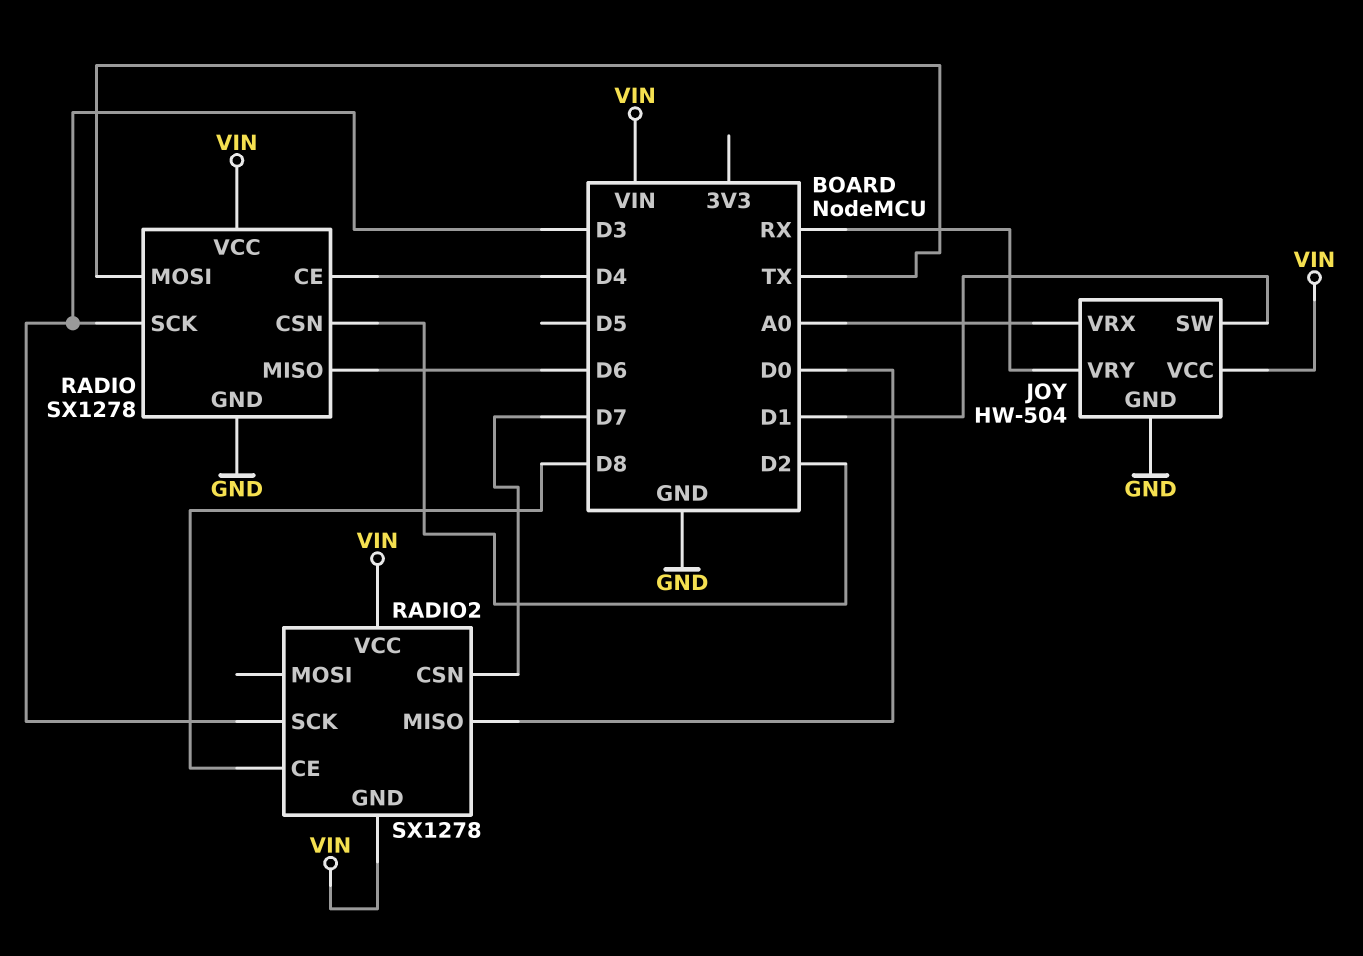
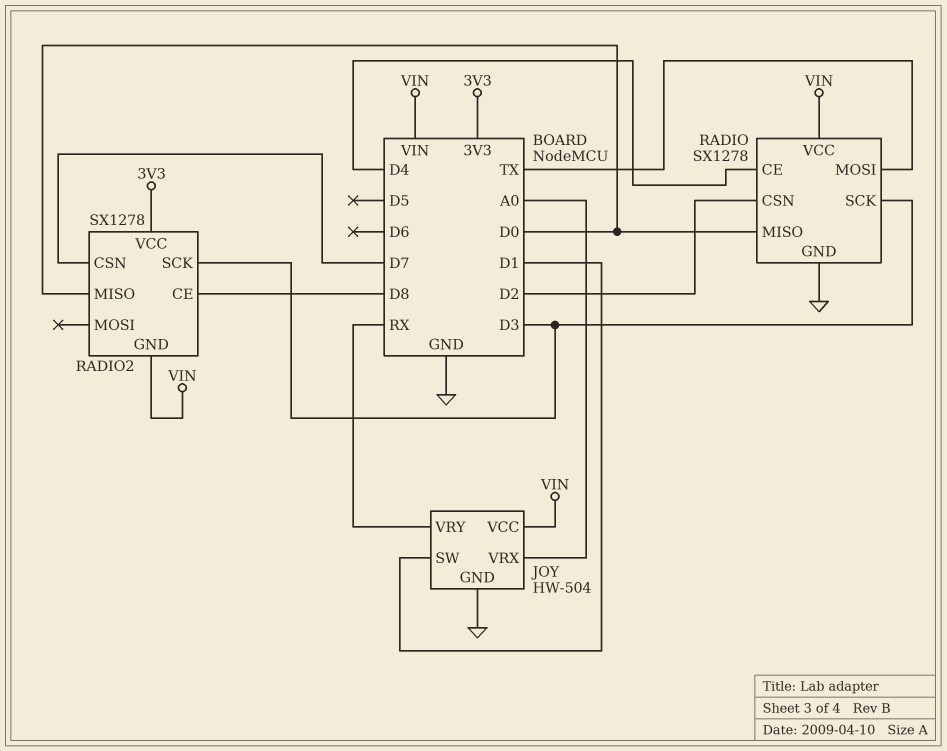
RADIO pin MISO: D6 -> D0
RADIO2 pin VCC: VIN -> 3V3

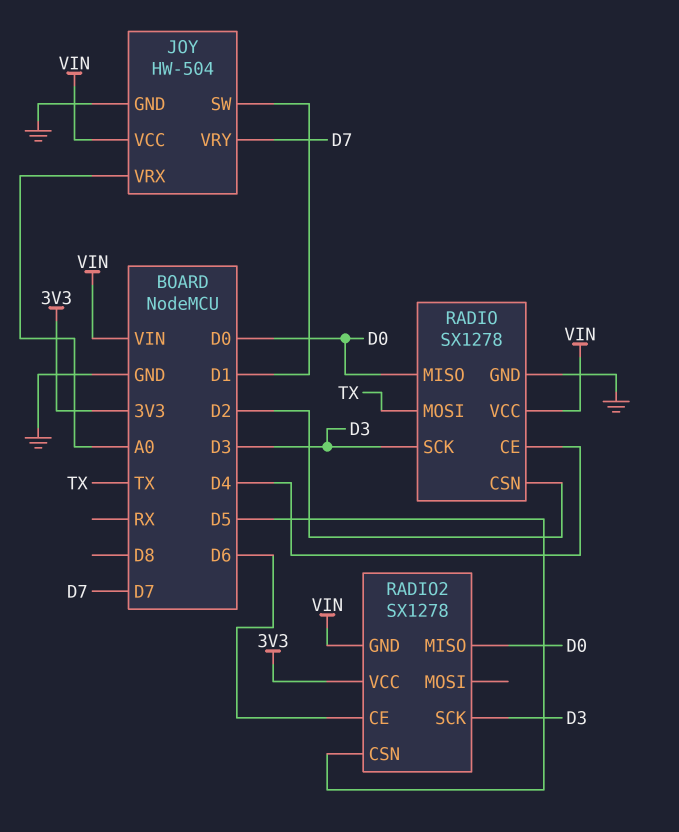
JOY pin VRY: RX -> D7
RADIO2 pin CE: D8 -> D6
RADIO2 pin CSN: D7 -> D5

